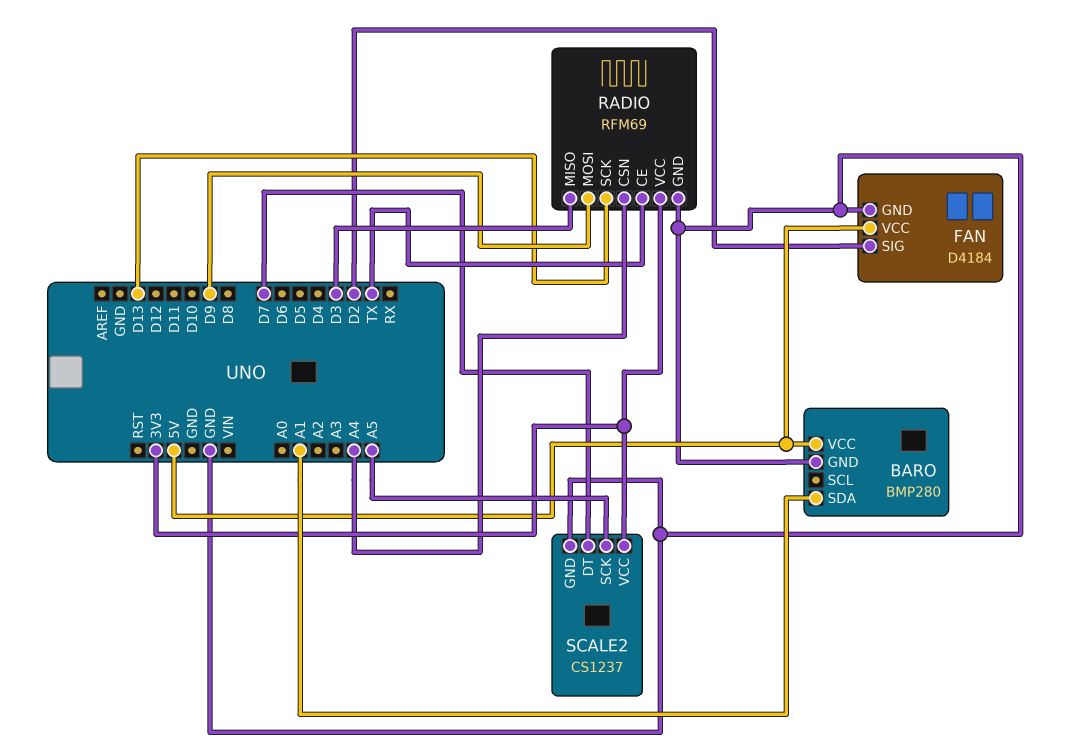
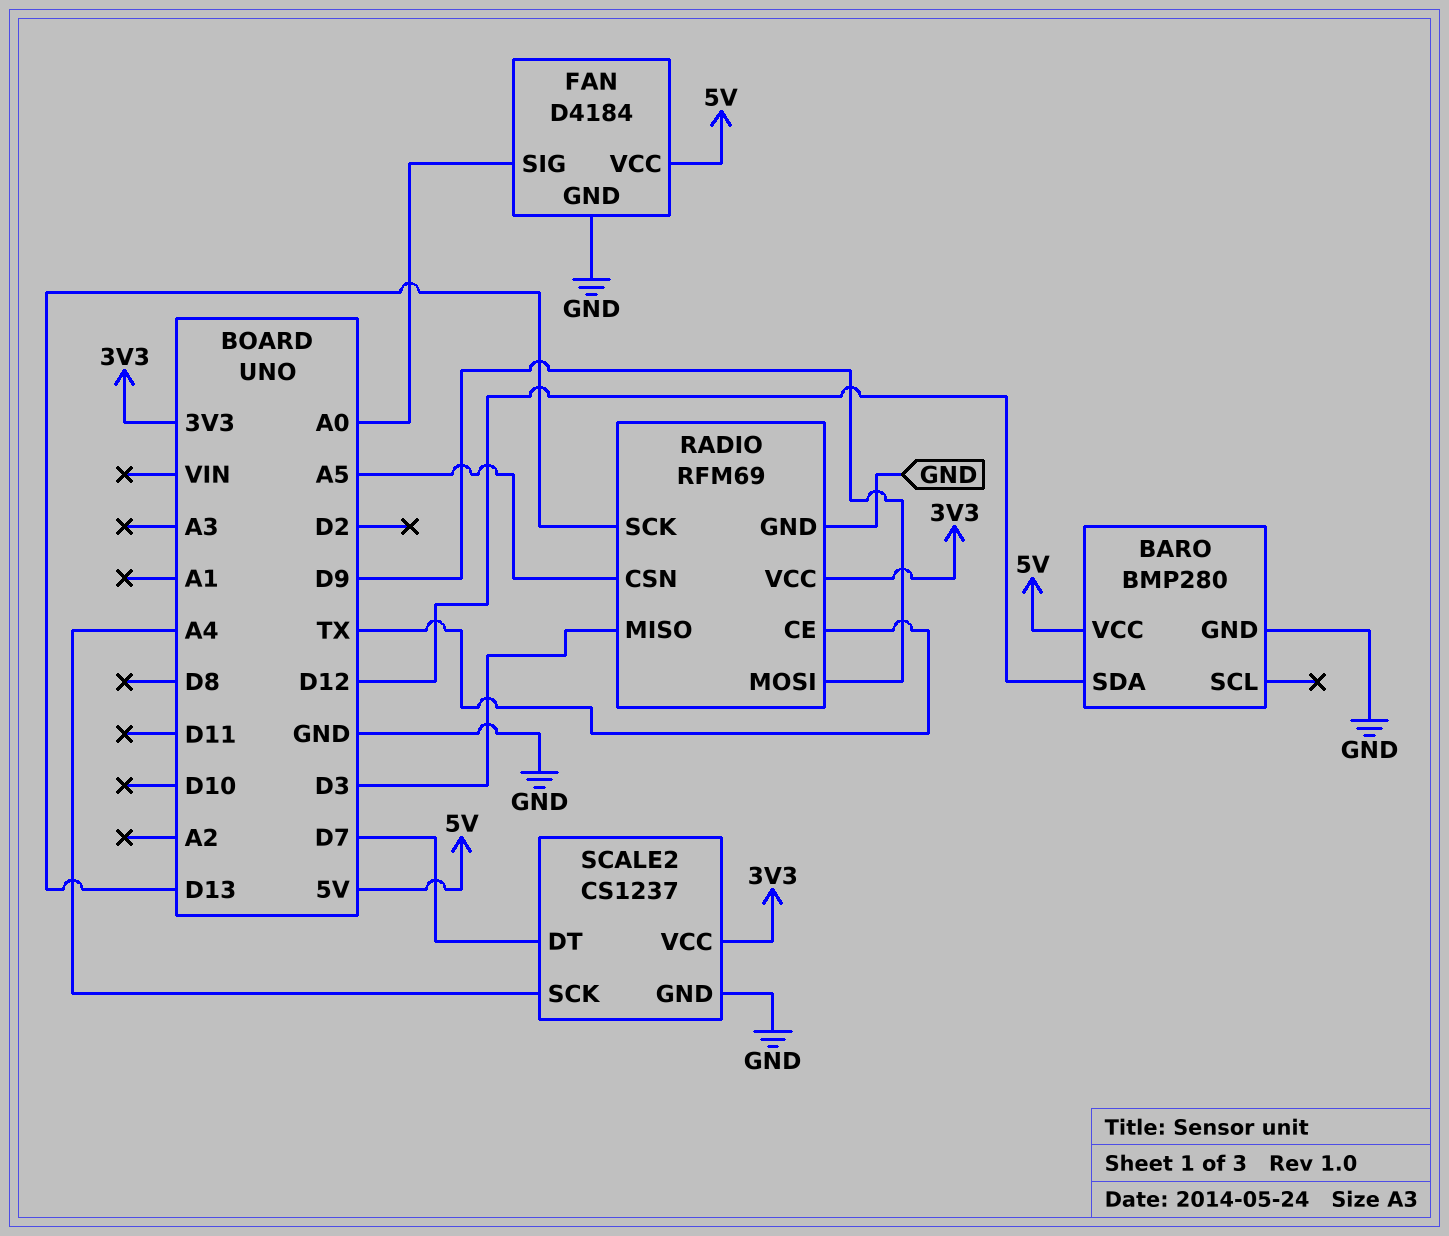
BARO pin SDA: A1 -> D12
FAN pin SIG: D2 -> A0
RADIO pin CSN: A4 -> A5
SCALE2 pin SCK: A5 -> A4

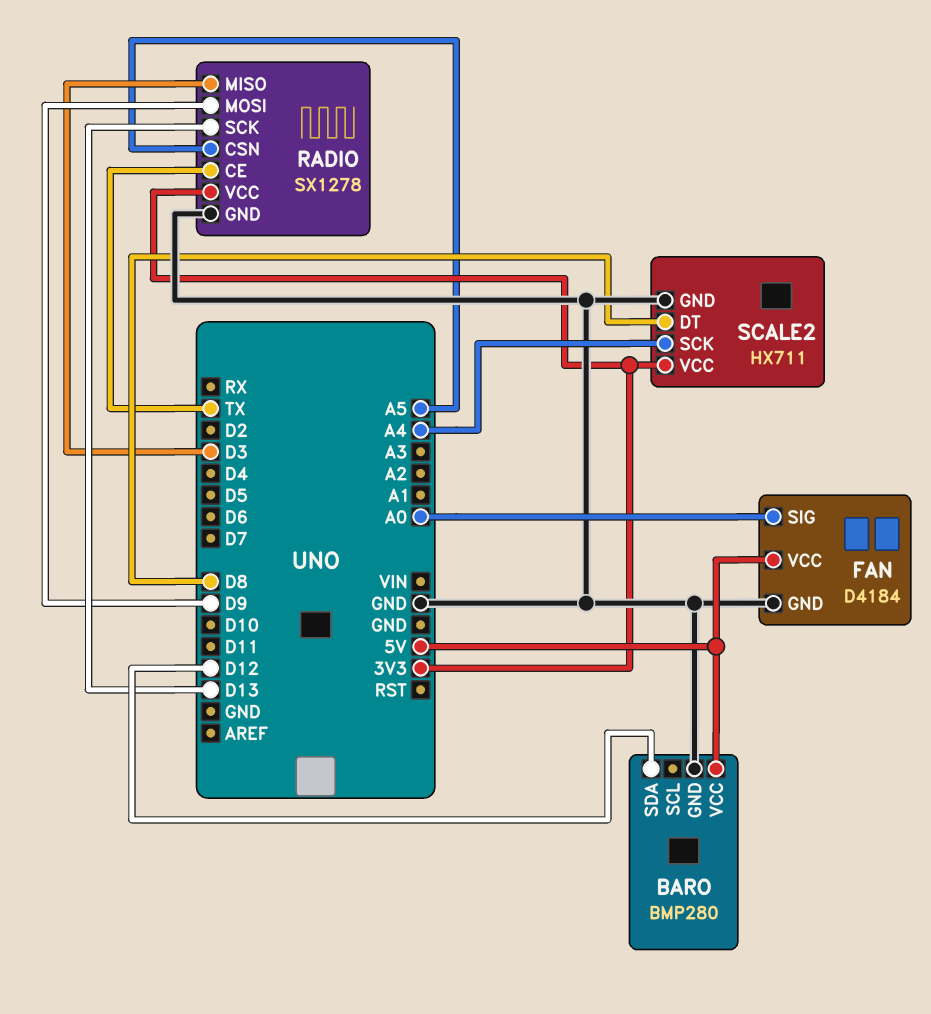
RADIO: RFM69 -> SX1278
SCALE2: CS1237 -> HX711
SCALE2 pin DT: D7 -> D8

